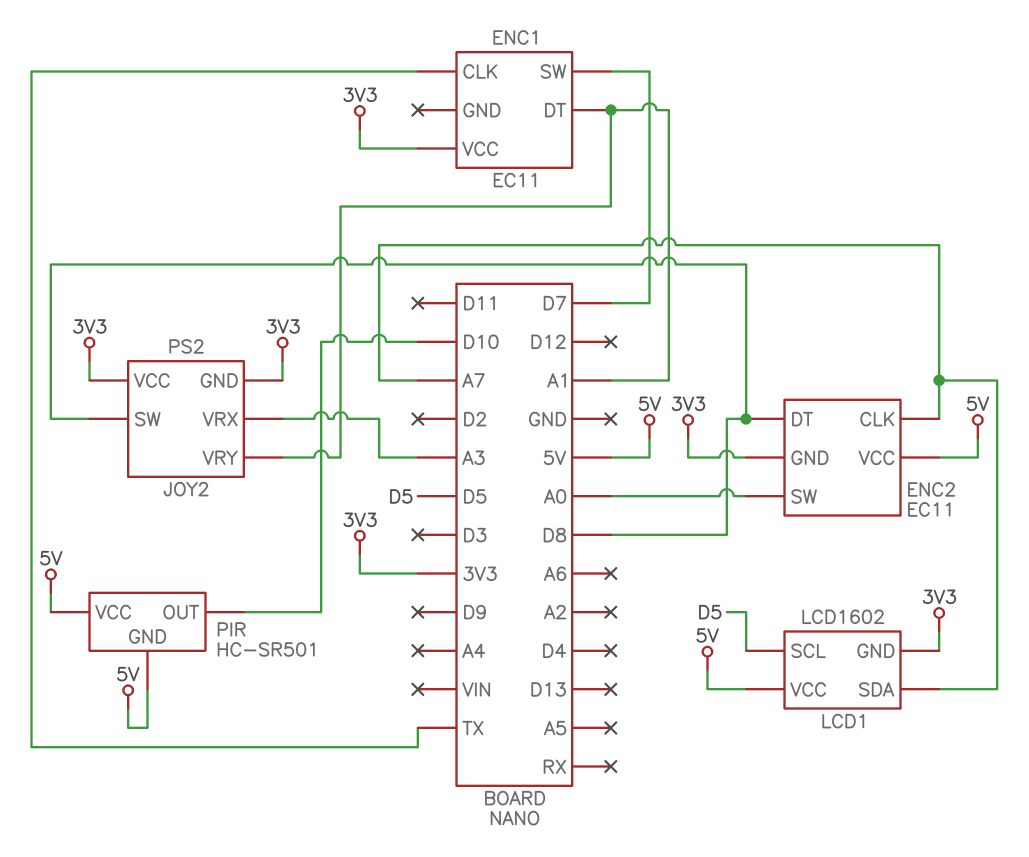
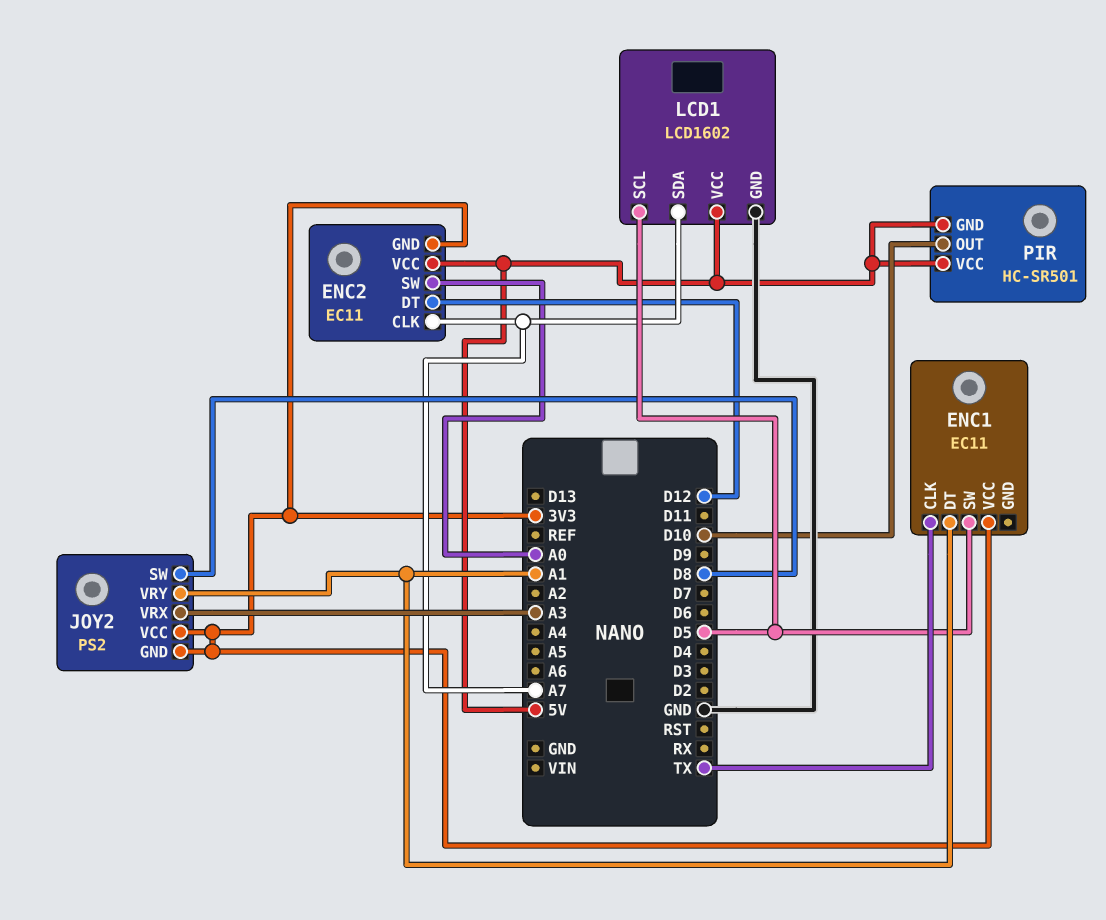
ENC1 pin SW: D7 -> D5
ENC2 pin DT: D8 -> D12
LCD1 pin GND: 3V3 -> GND

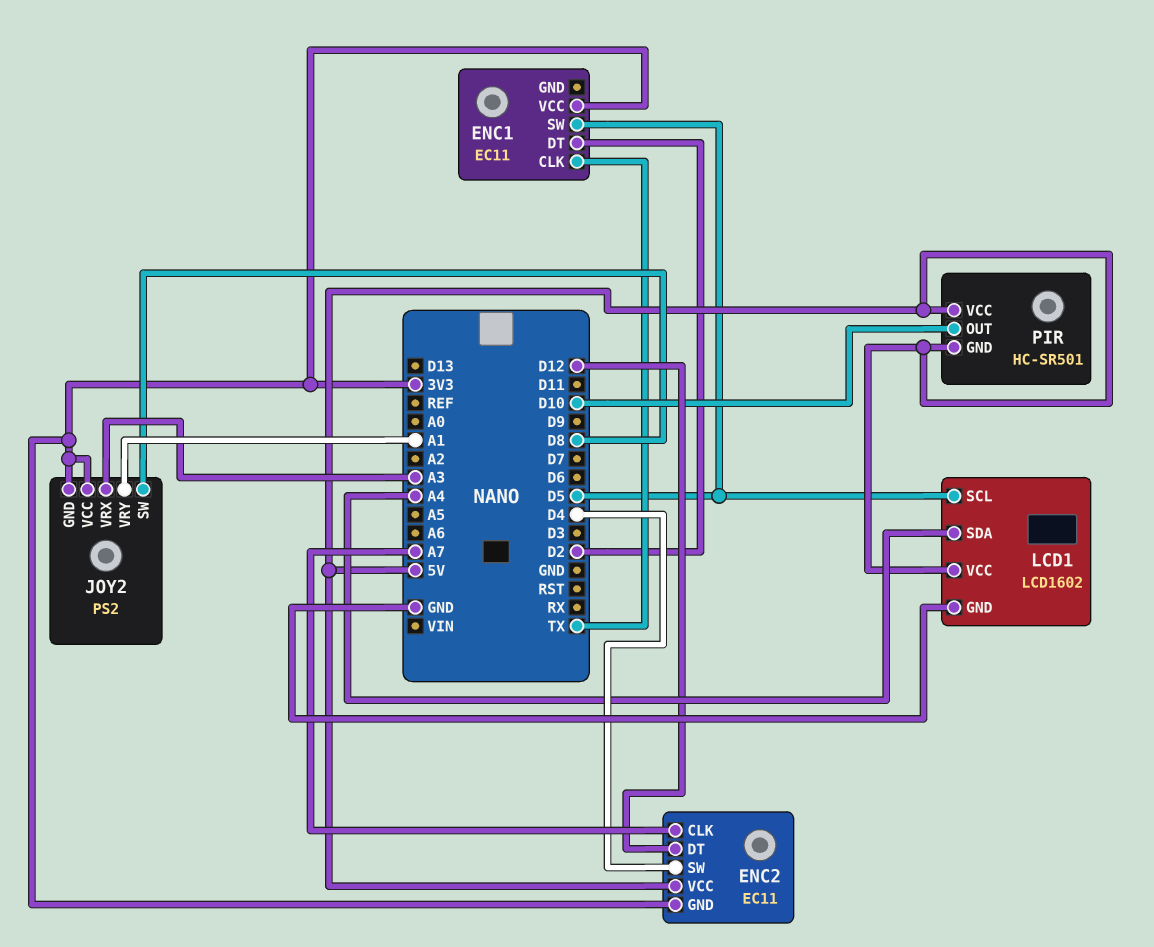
ENC1 pin DT: A1 -> D2
ENC2 pin SW: A0 -> D4
LCD1 pin SDA: A7 -> A4

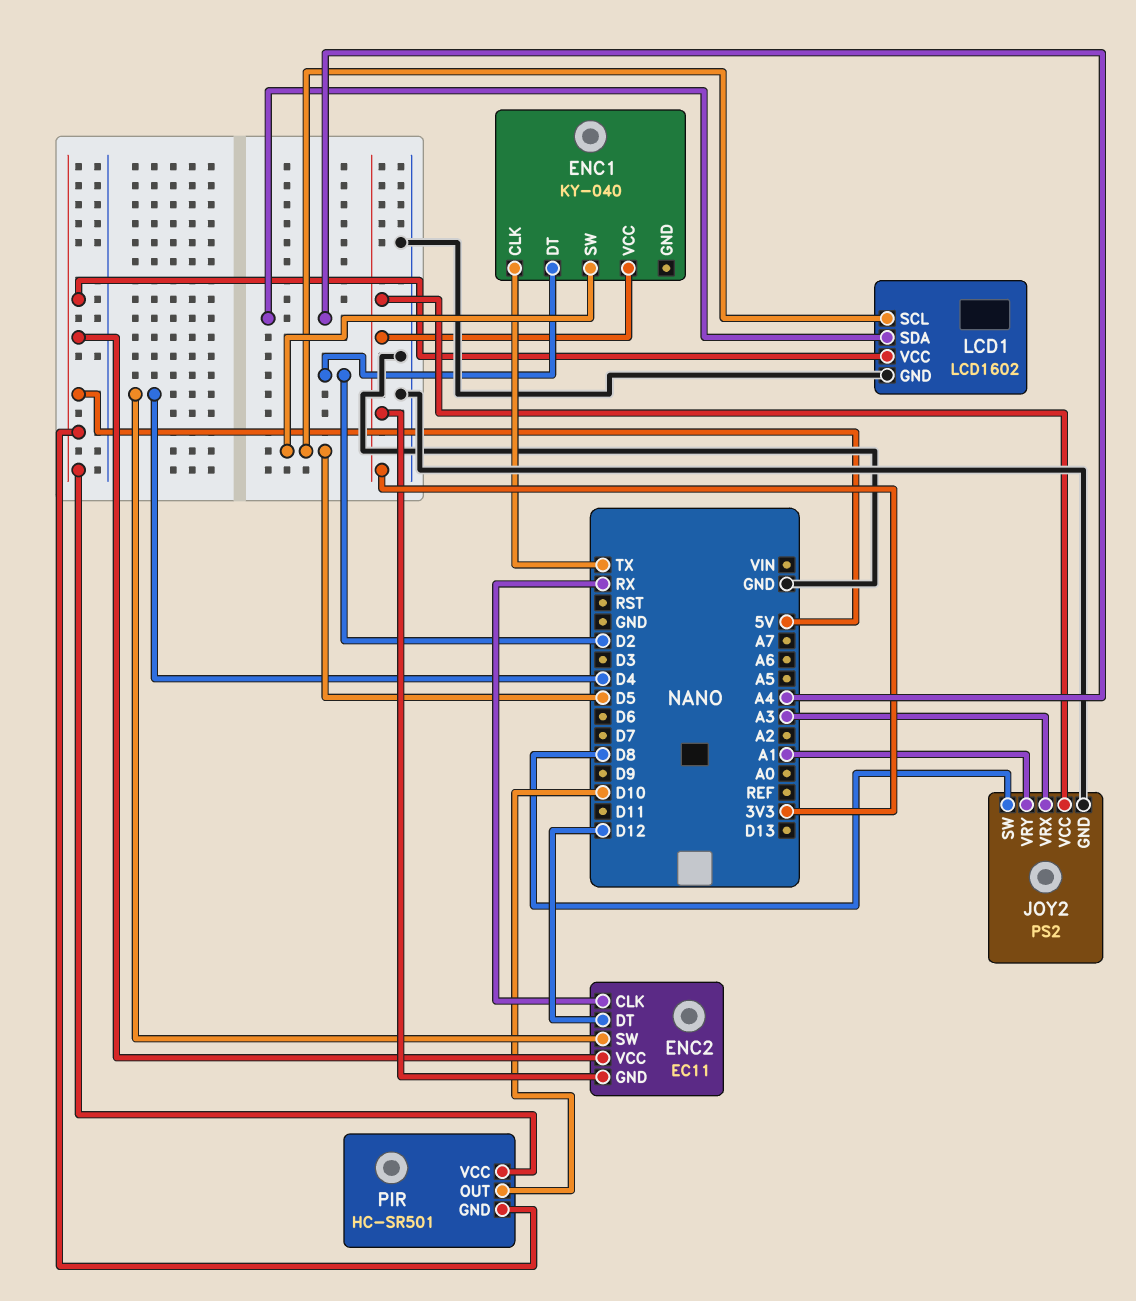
ENC1: EC11 -> KY-040
ENC2 pin CLK: A7 -> RX
JOY2 pin GND: 3V3 -> GND

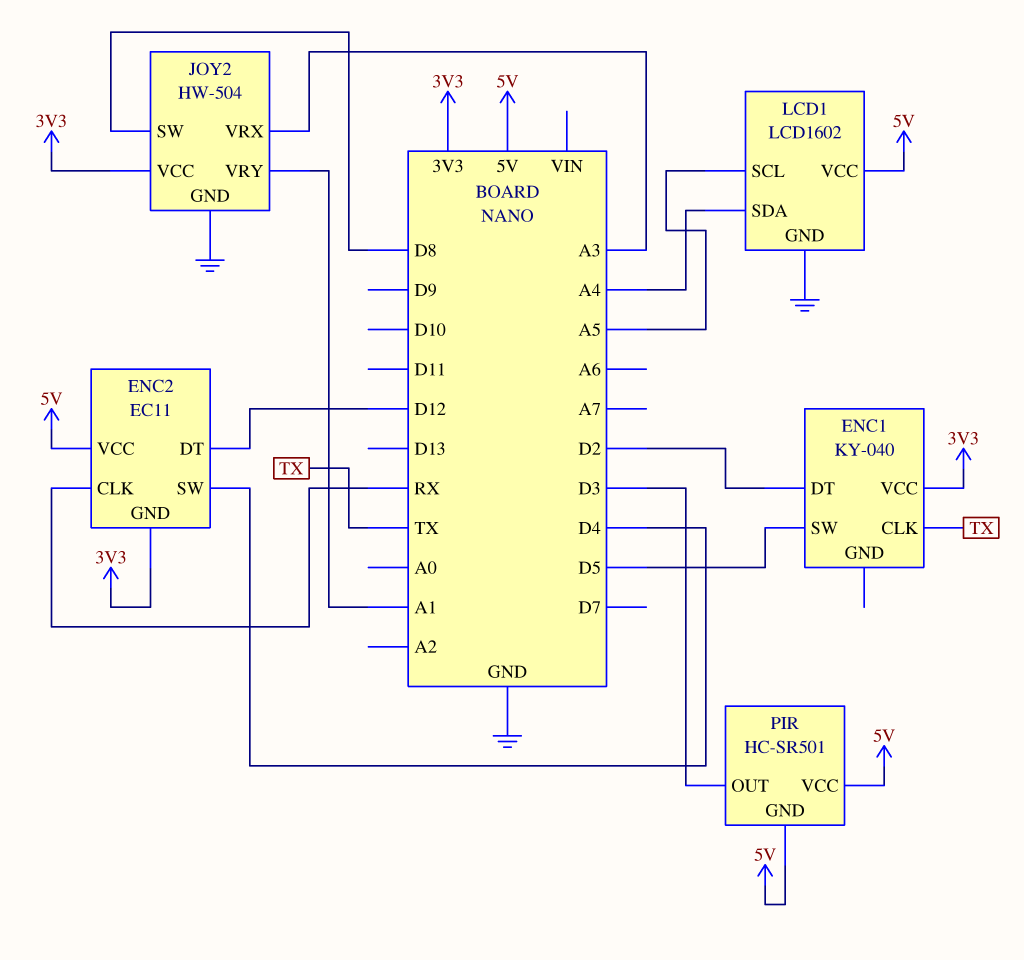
JOY2: PS2 -> HW-504
LCD1 pin SCL: D5 -> A5
PIR pin OUT: D10 -> D3

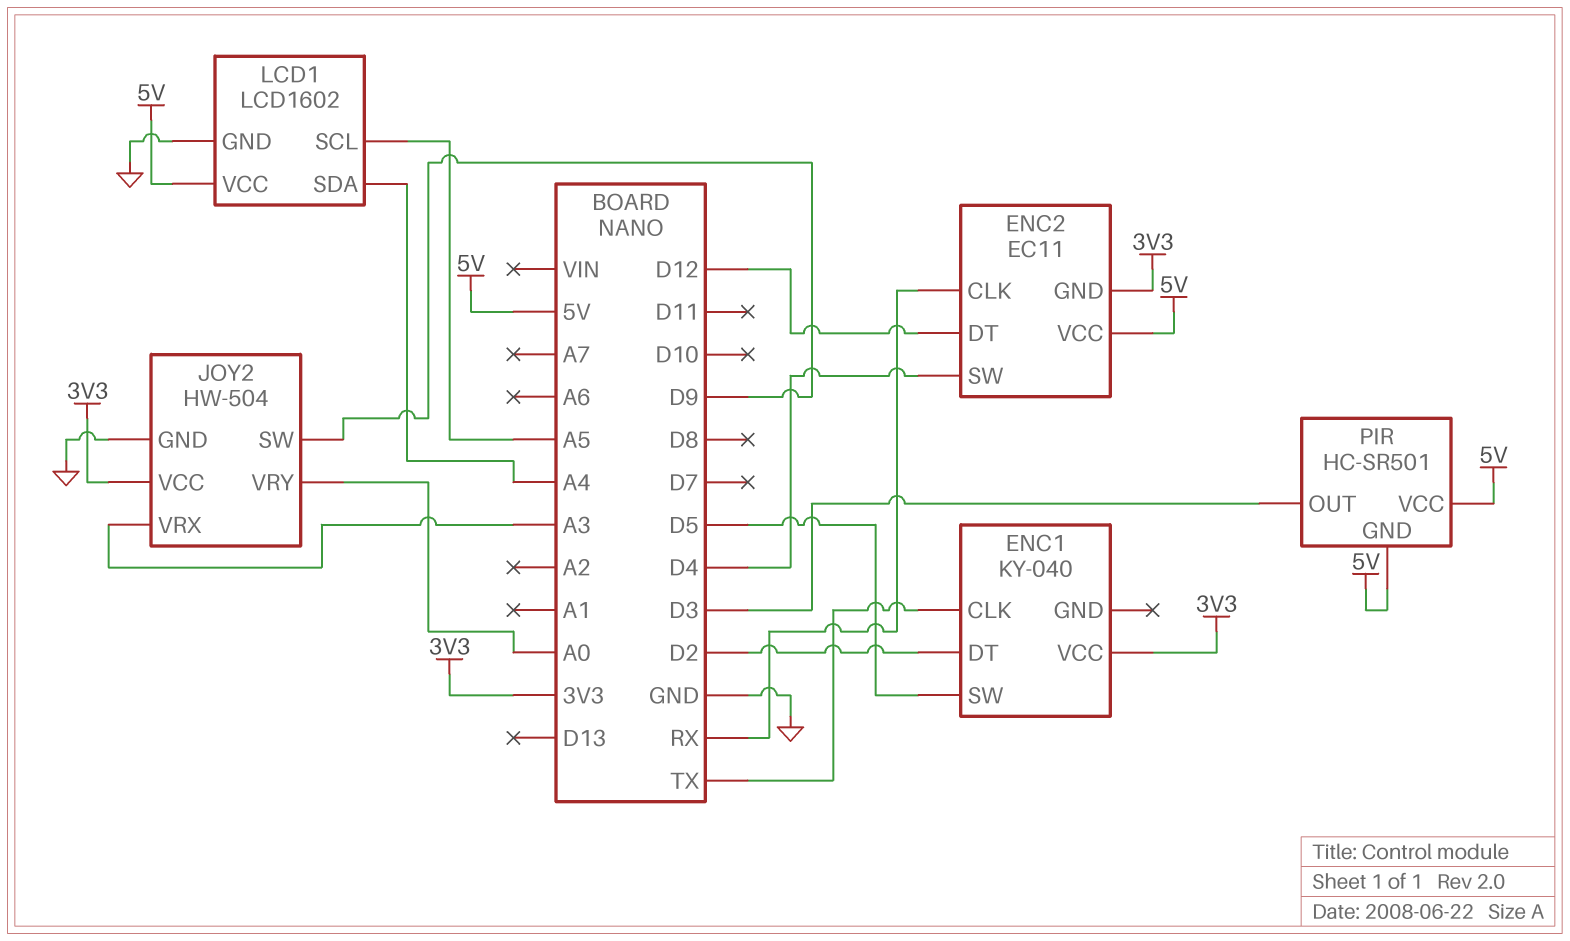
JOY2 pin SW: D8 -> D9
JOY2 pin VRY: A1 -> A0

